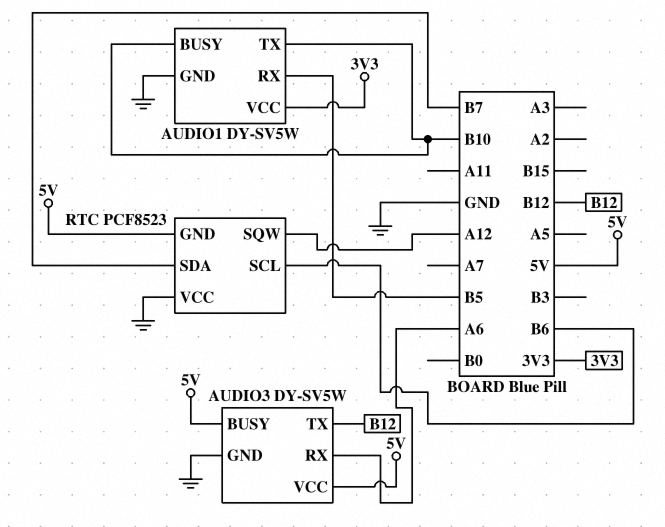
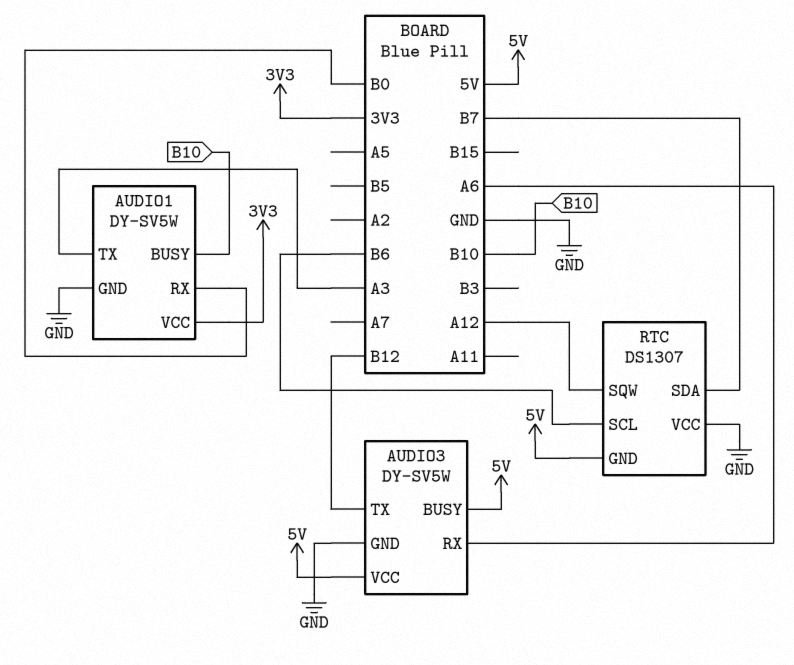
AUDIO1 pin RX: B5 -> B0
AUDIO1 pin TX: B10 -> A3
RTC: PCF8523 -> DS1307

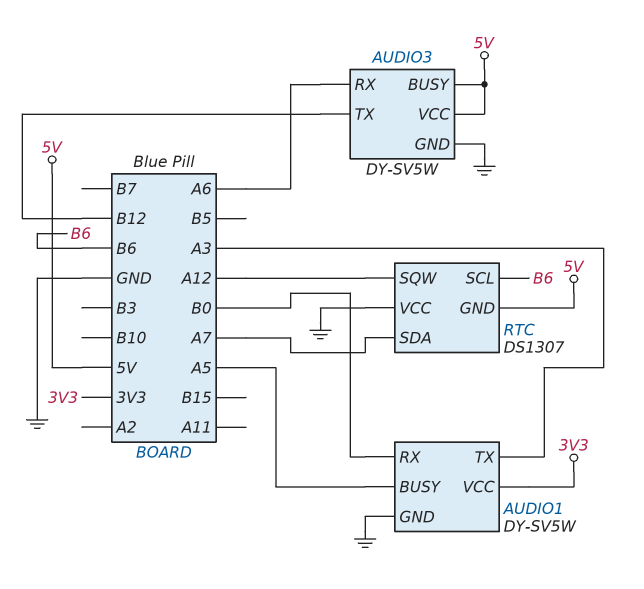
AUDIO1 pin BUSY: B10 -> A5
RTC pin SDA: B7 -> A7

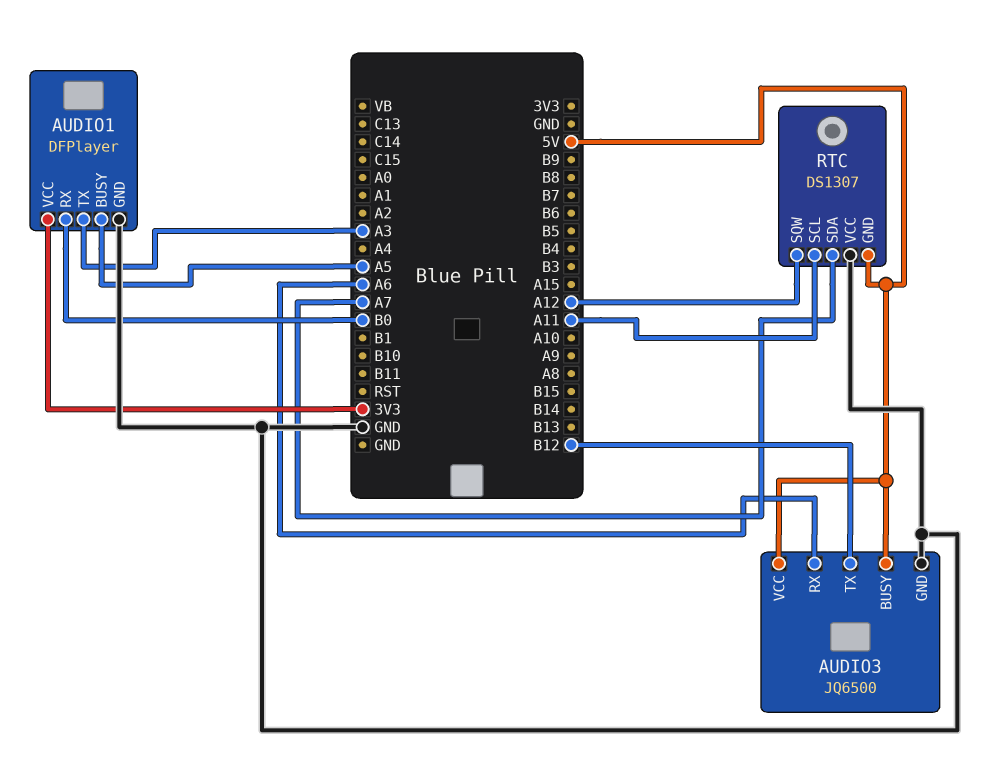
AUDIO1: DY-SV5W -> DFPlayer
AUDIO3: DY-SV5W -> JQ6500
RTC pin SCL: B6 -> A11

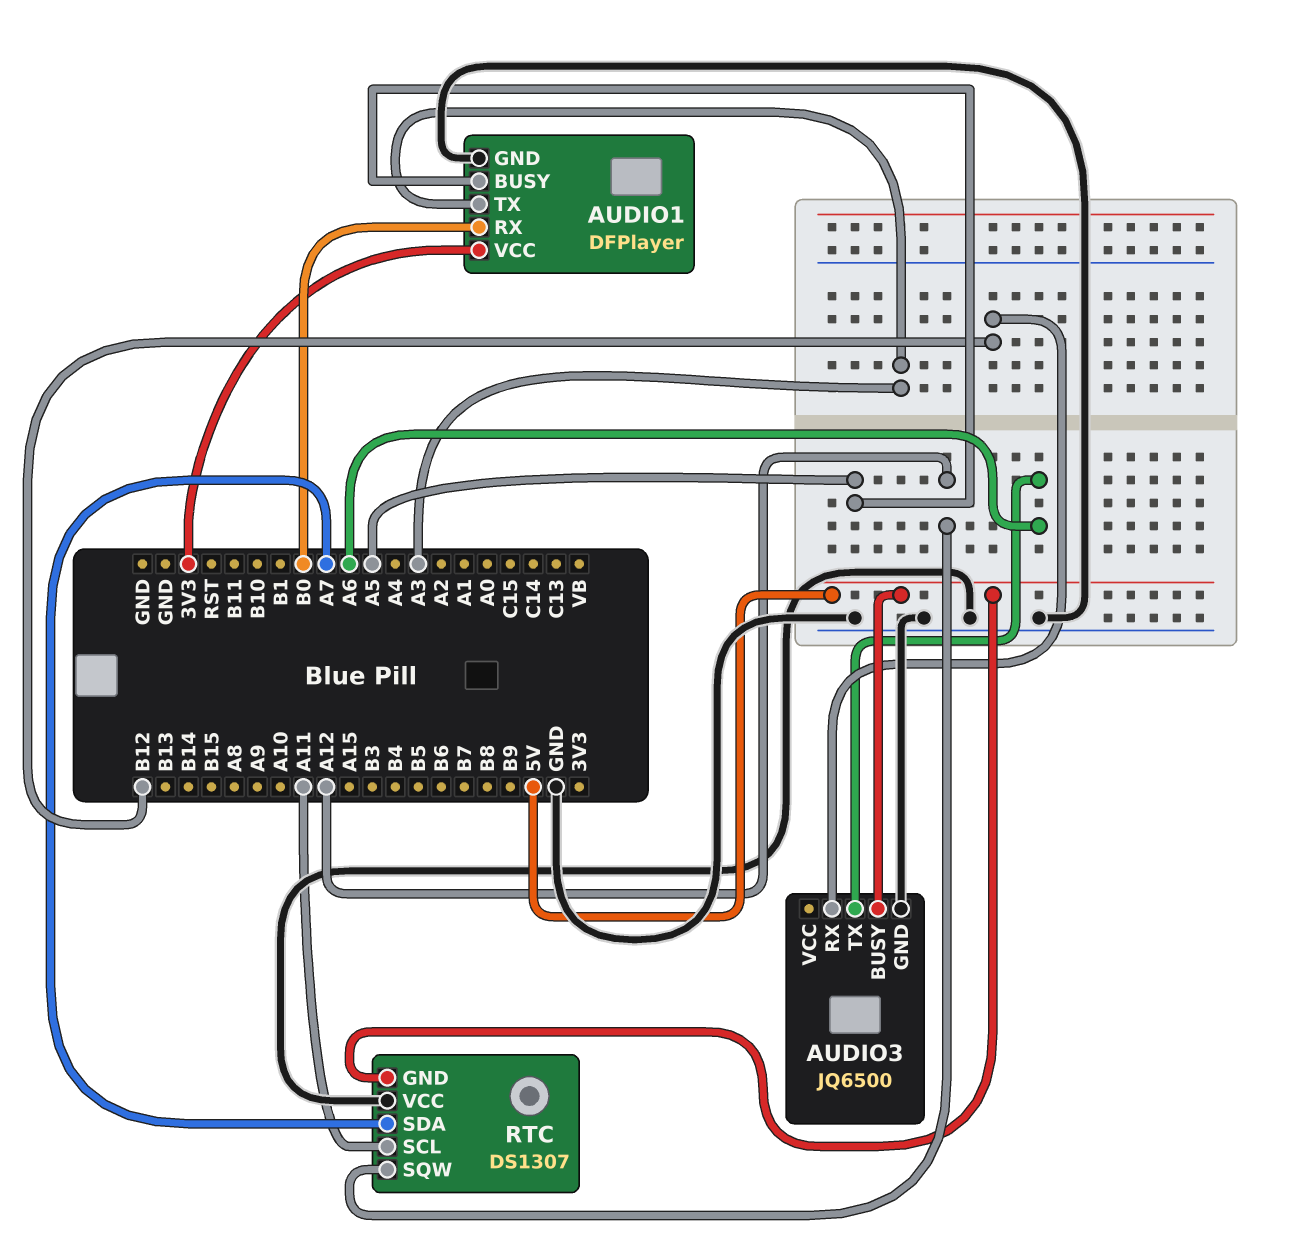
AUDIO3 pin RX: A6 -> B12
AUDIO3 pin TX: B12 -> A6
AUDIO3 pin VCC: 5V -> none

